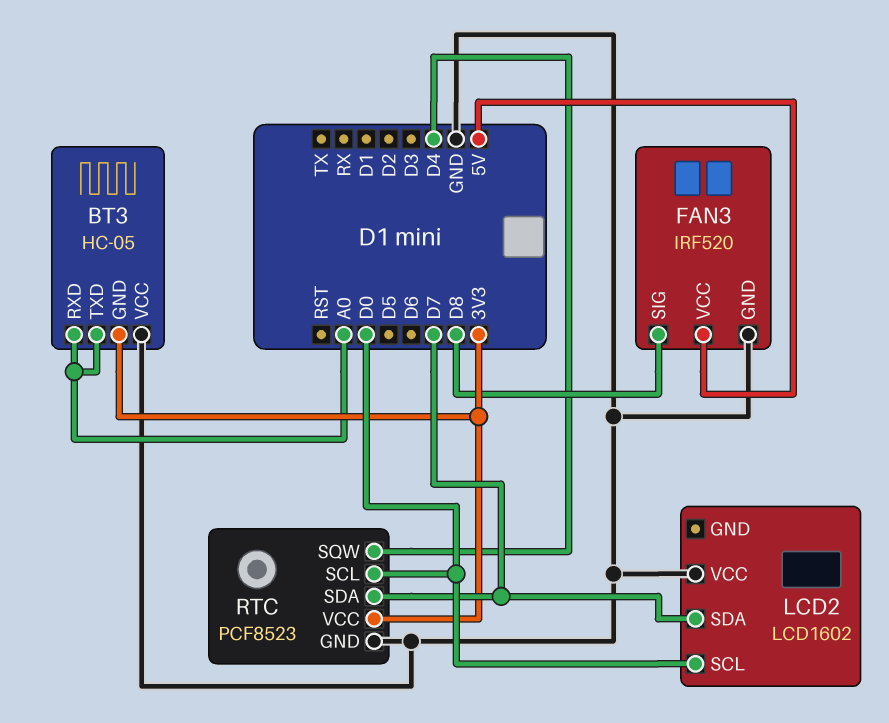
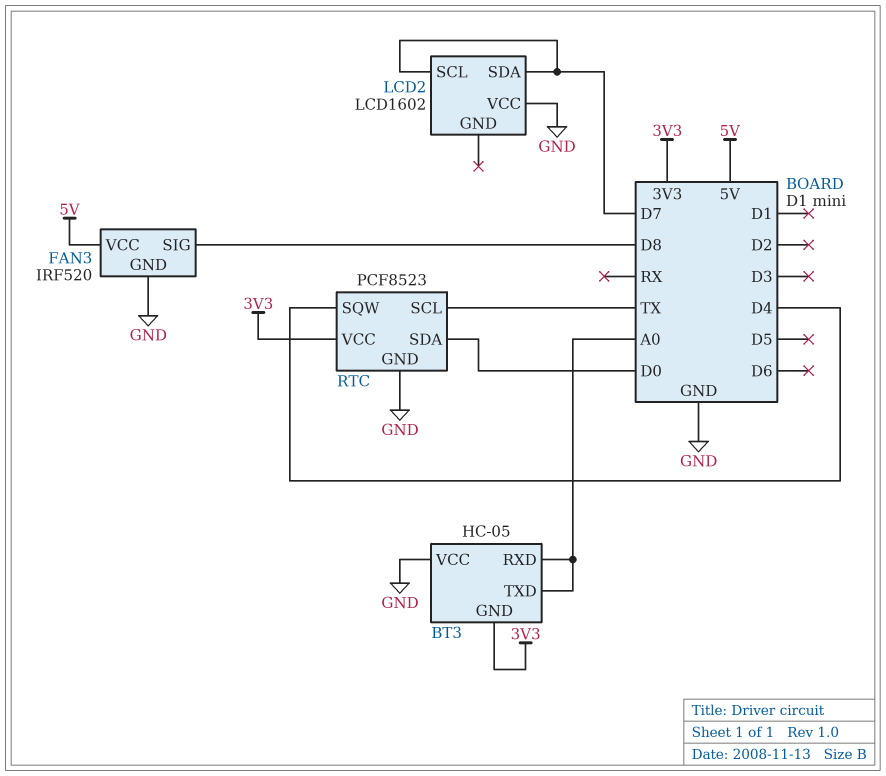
LCD2 pin SCL: D0 -> D7
RTC pin SCL: D0 -> TX
RTC pin SDA: D7 -> D0

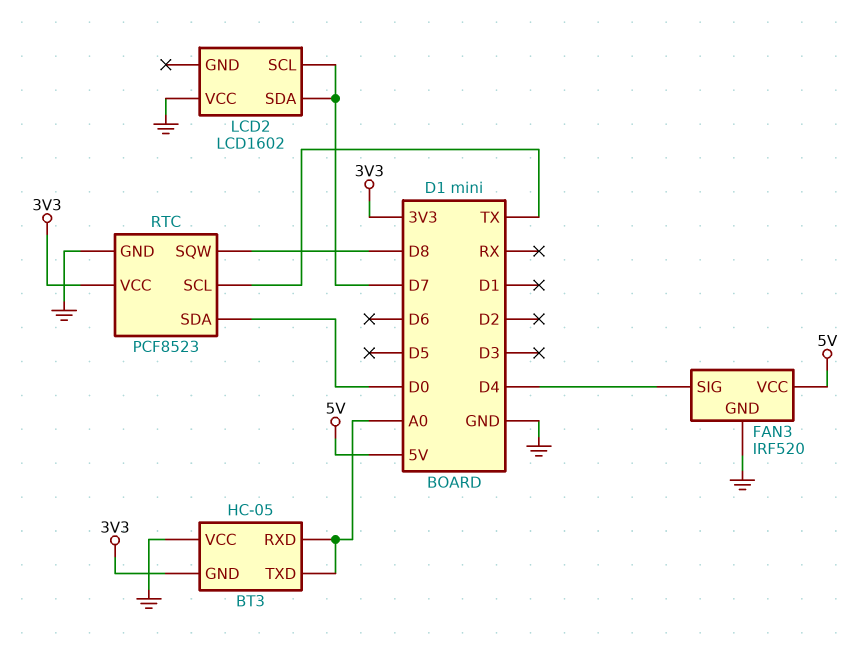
FAN3 pin SIG: D8 -> D4
RTC pin SQW: D4 -> D8

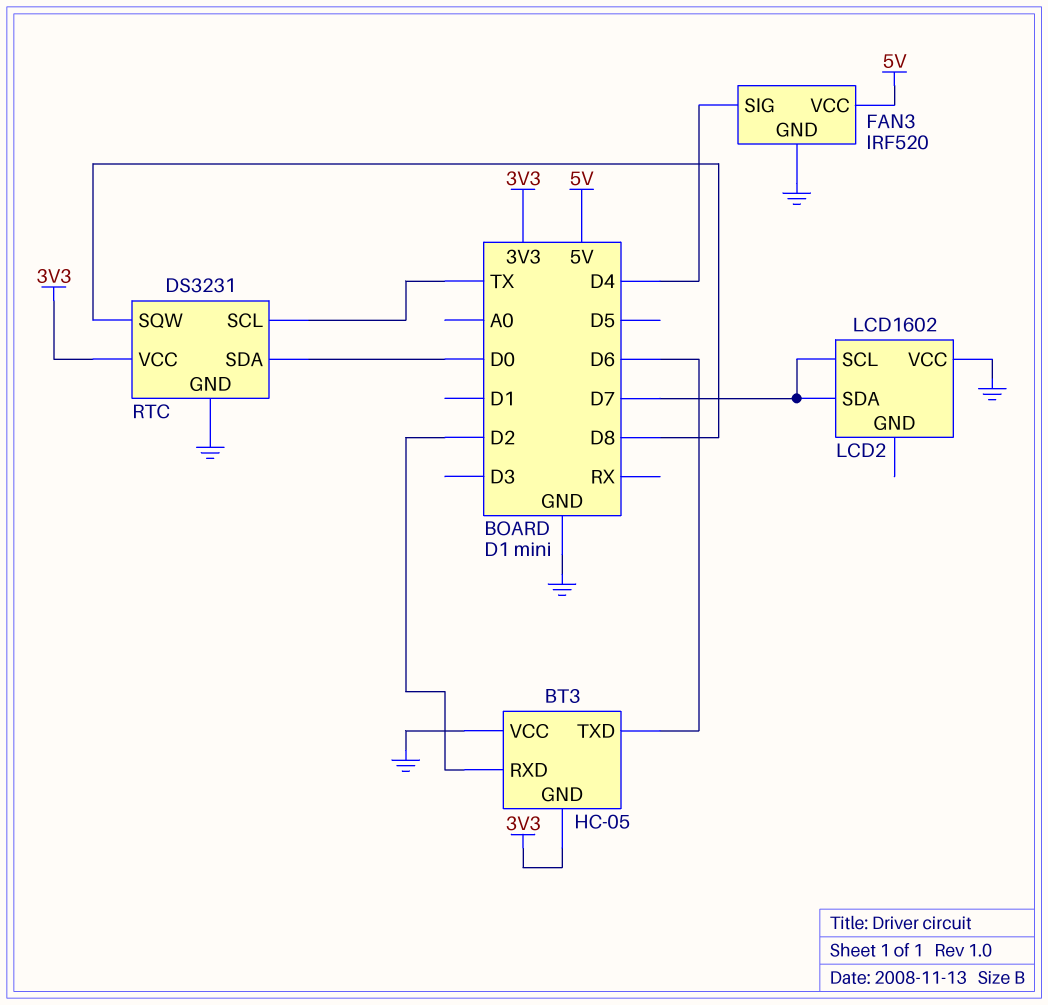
BT3 pin RXD: A0 -> D2
BT3 pin TXD: A0 -> D6
RTC: PCF8523 -> DS3231

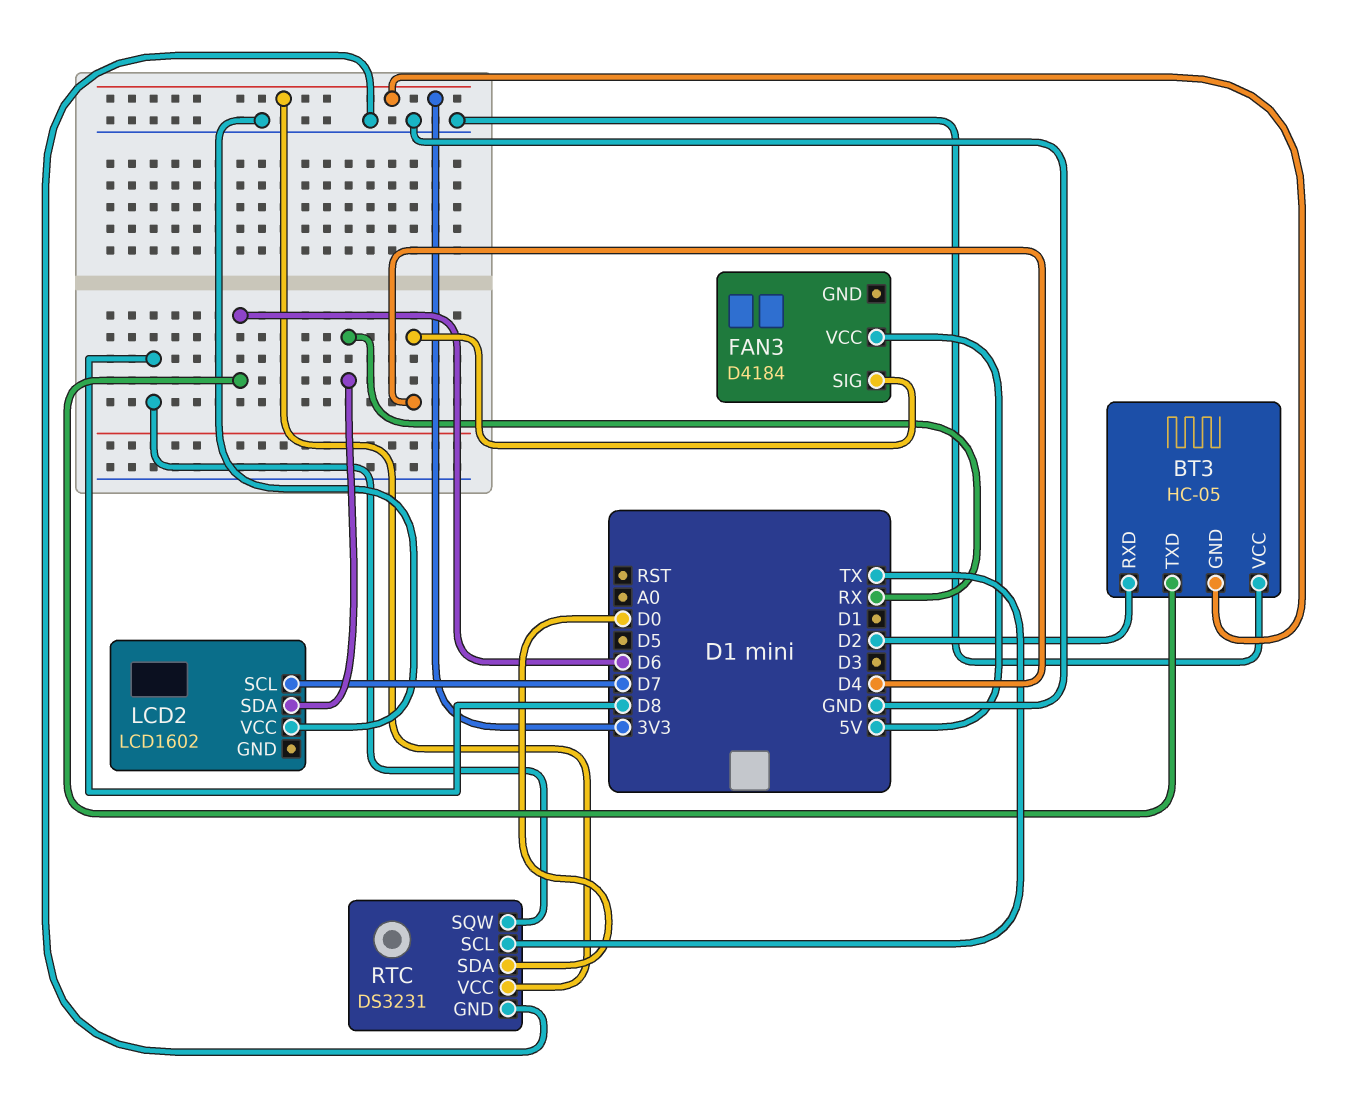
FAN3: IRF520 -> D4184
FAN3 pin GND: GND -> none
LCD2 pin SDA: D7 -> RX

